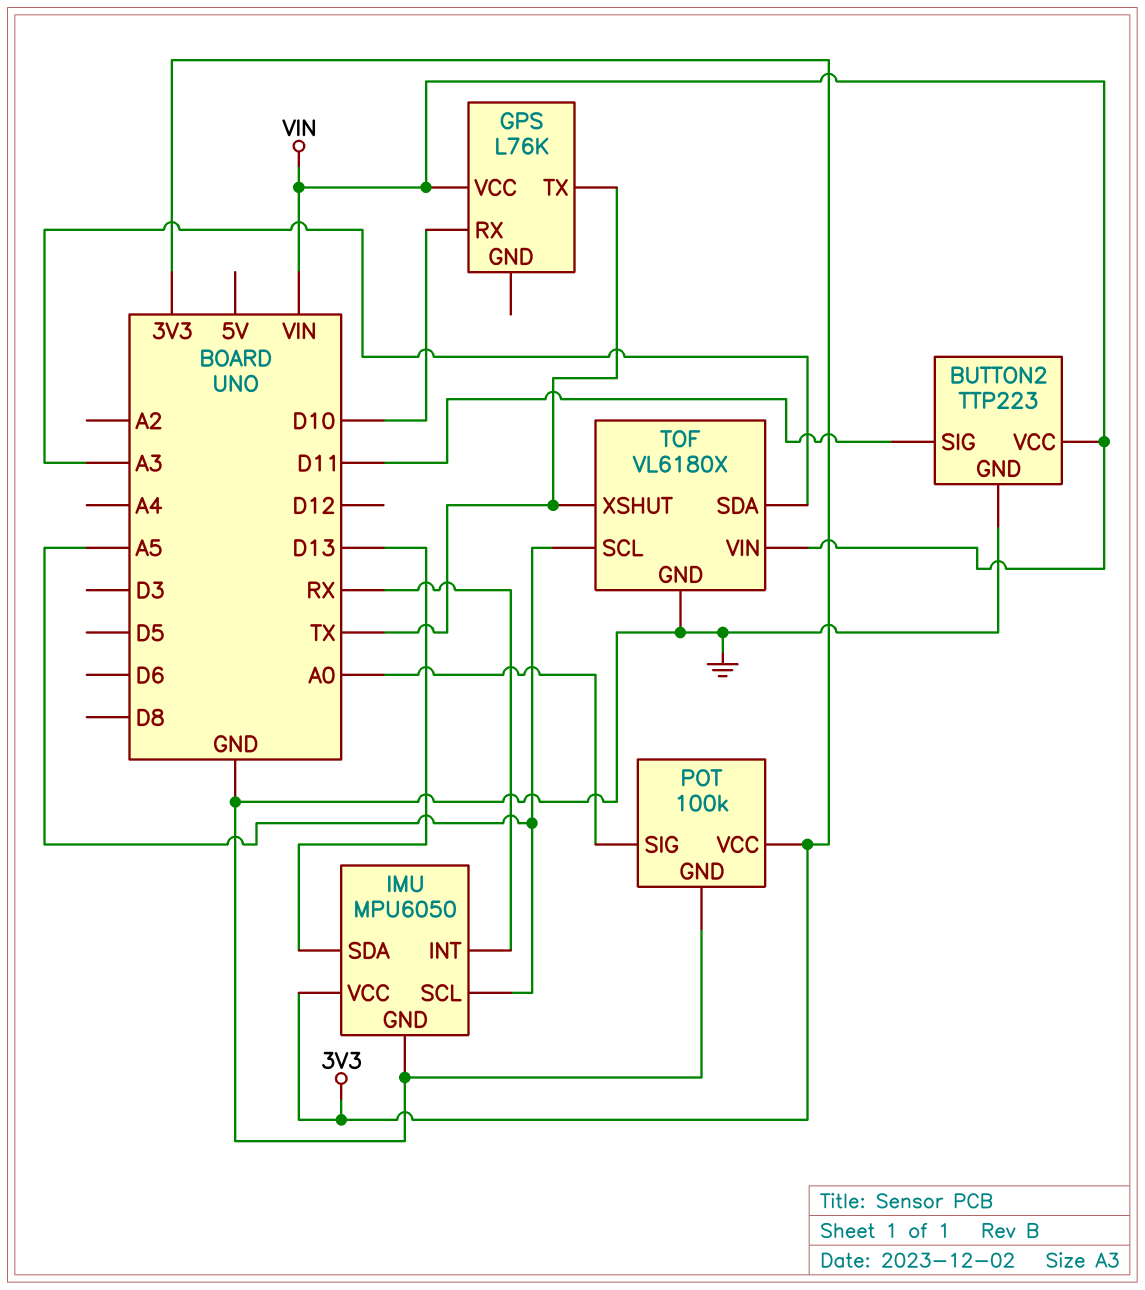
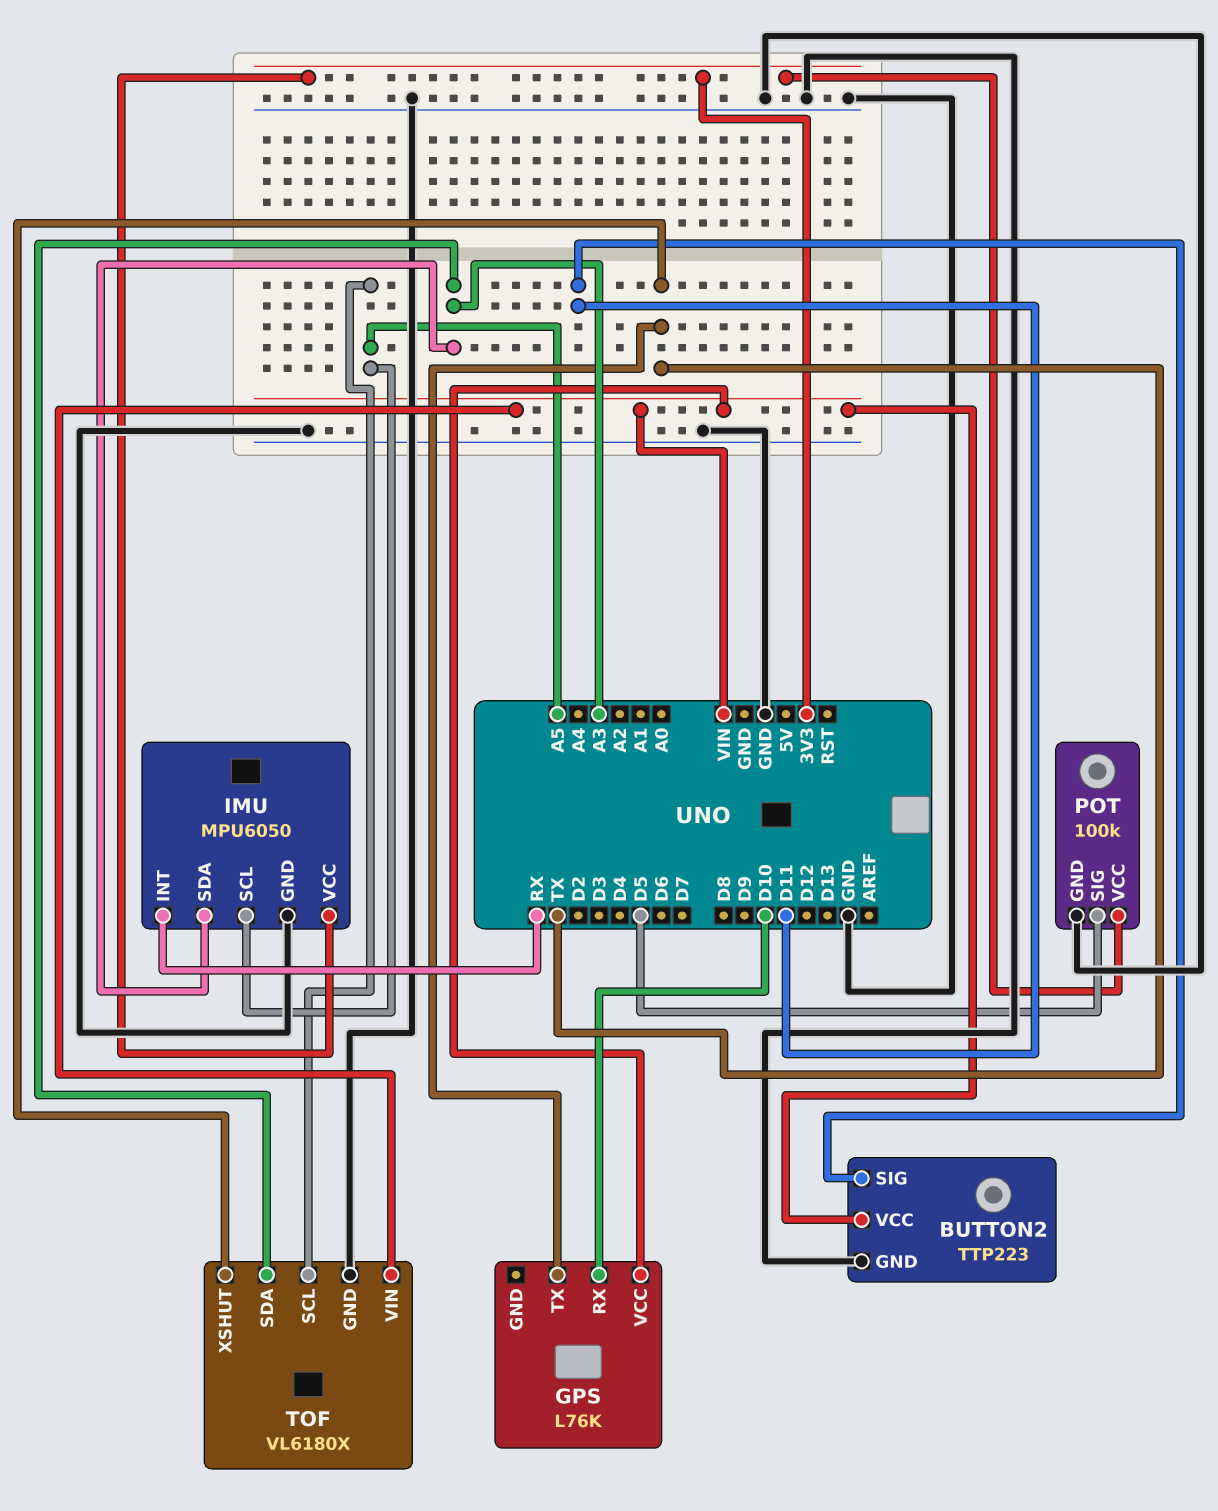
IMU pin SDA: D13 -> A3
POT pin SIG: A0 -> D5

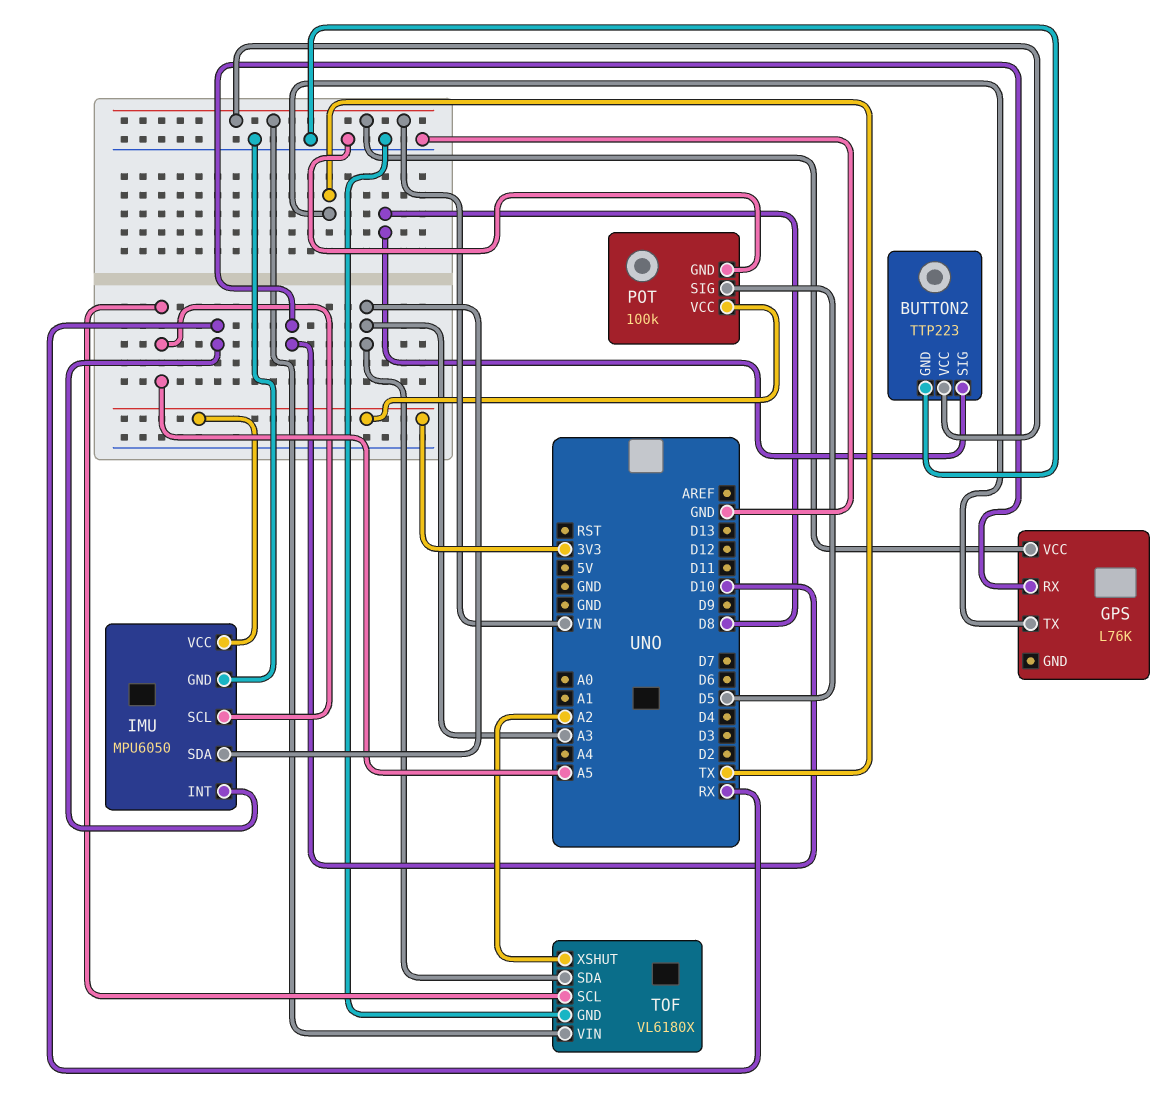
BUTTON2 pin SIG: D11 -> D8
TOF pin XSHUT: TX -> A2

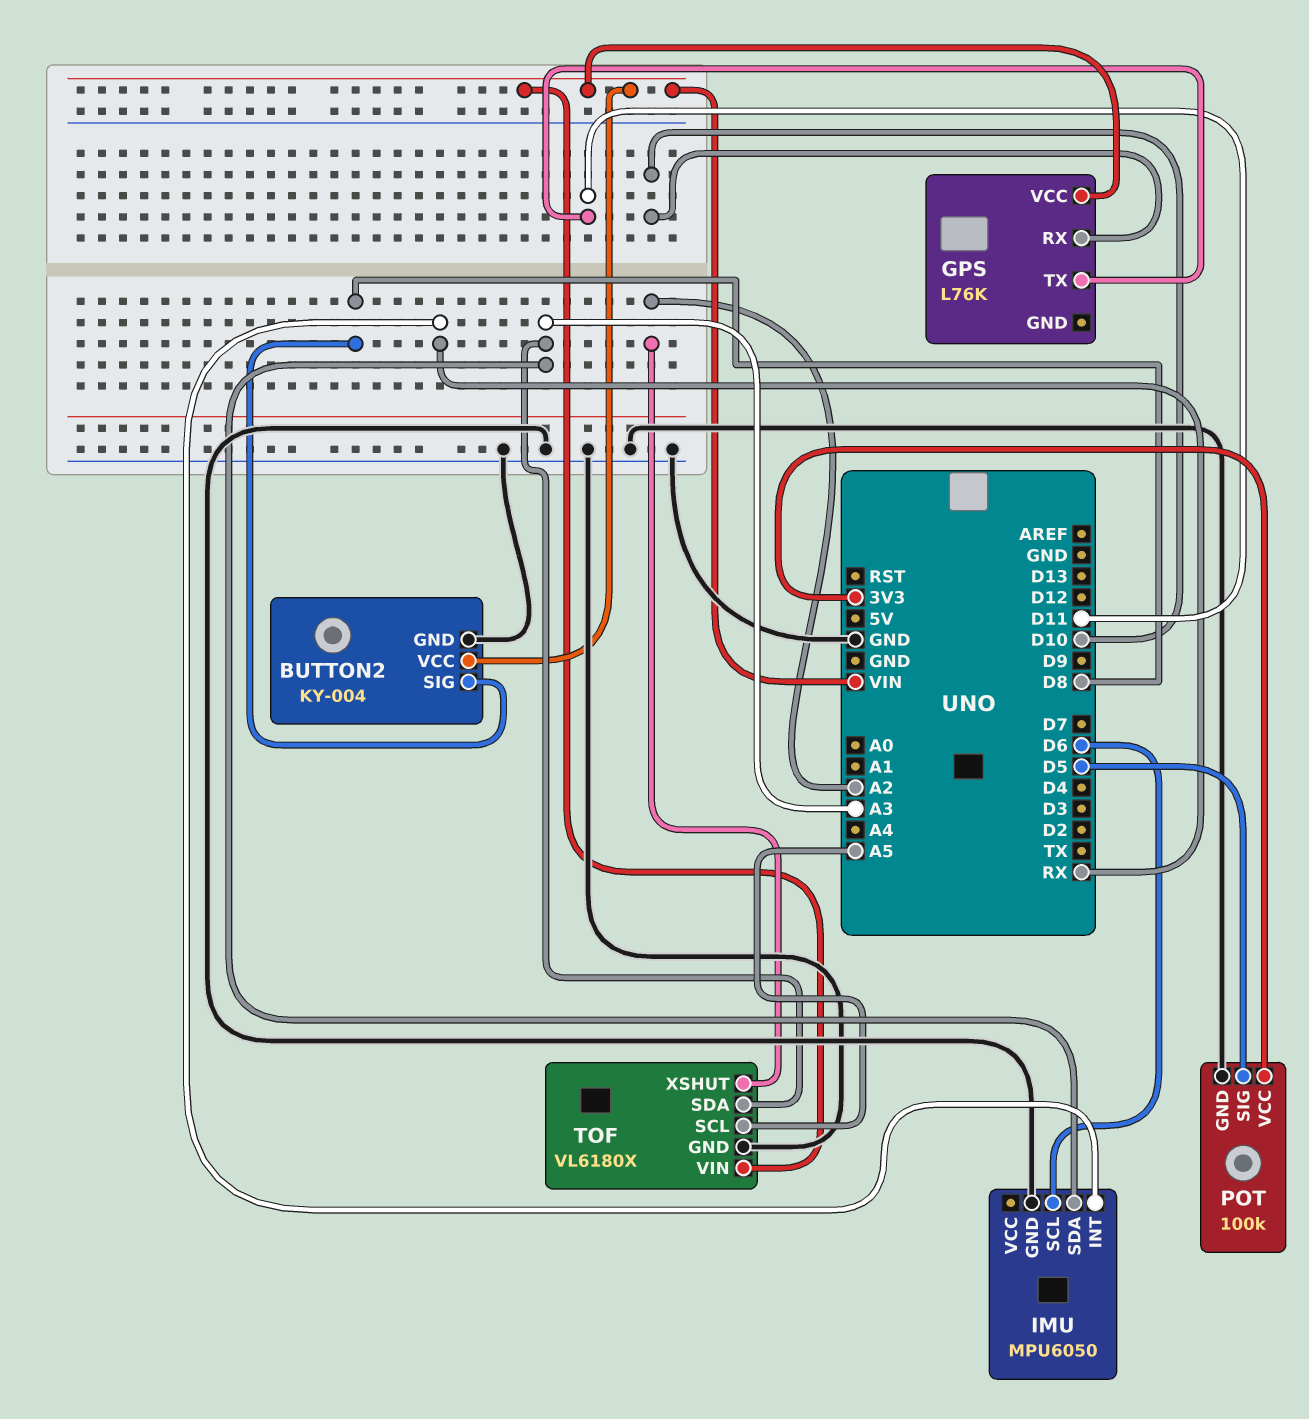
BUTTON2: TTP223 -> KY-004
GPS pin TX: TX -> D11
IMU pin SCL: A5 -> D6
IMU pin VCC: 3V3 -> none

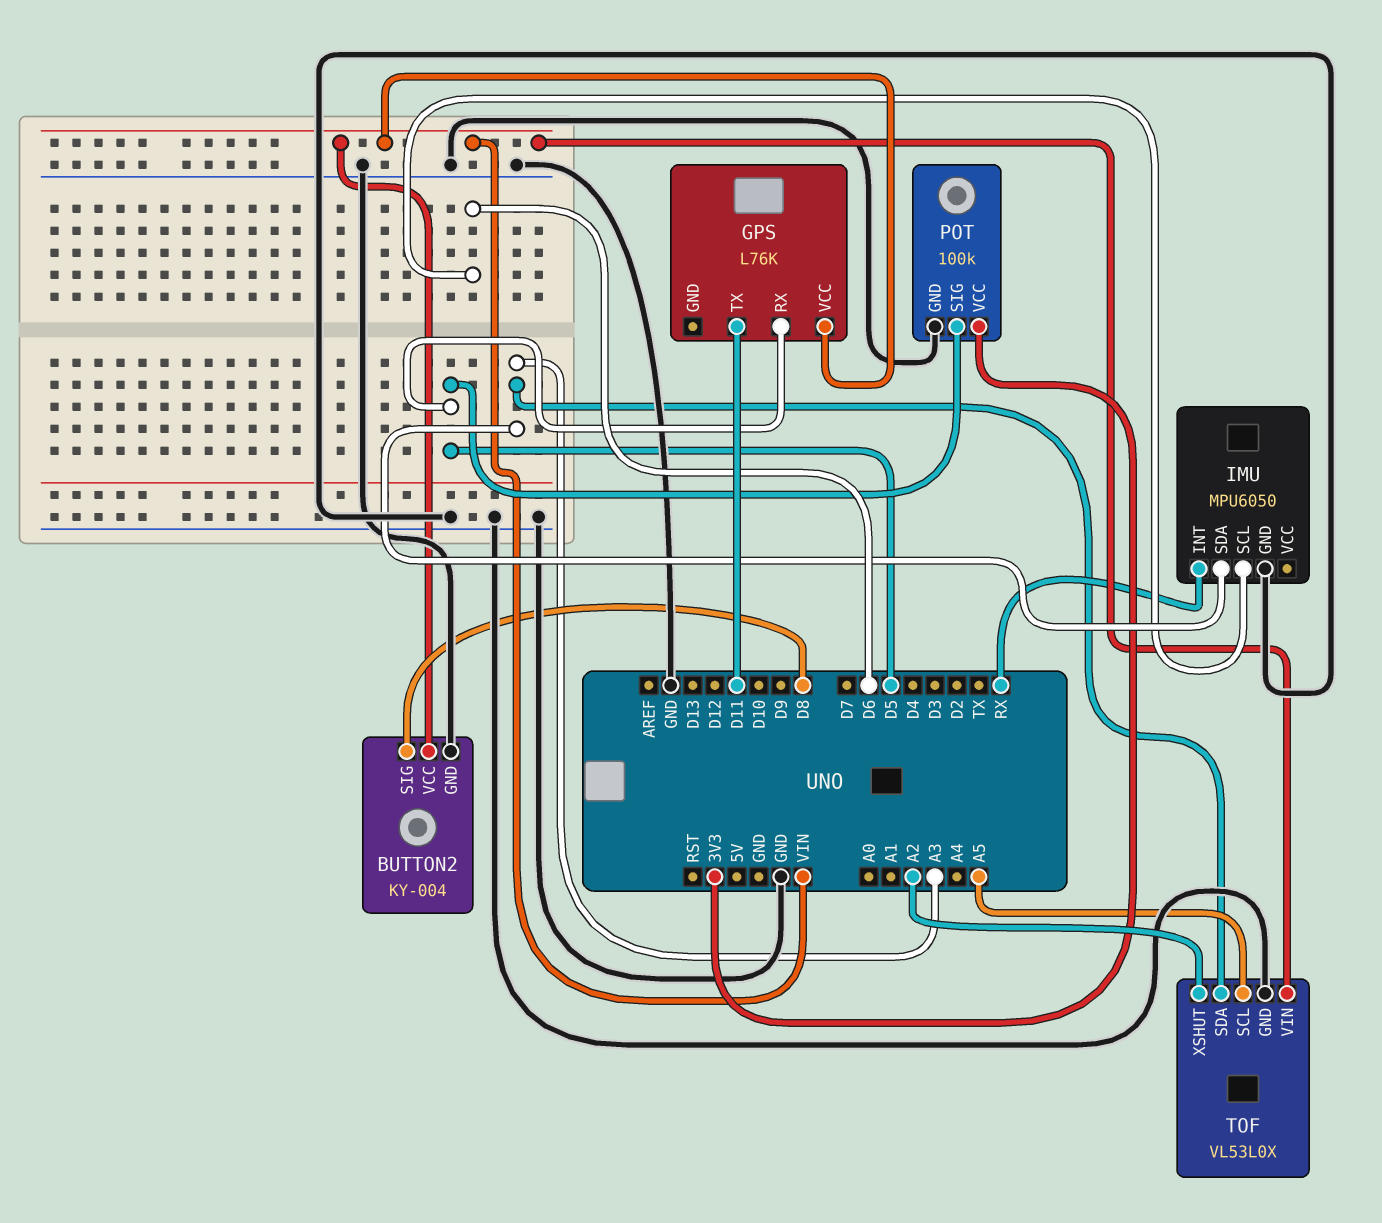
GPS pin RX: D10 -> D5
TOF: VL6180X -> VL53L0X

